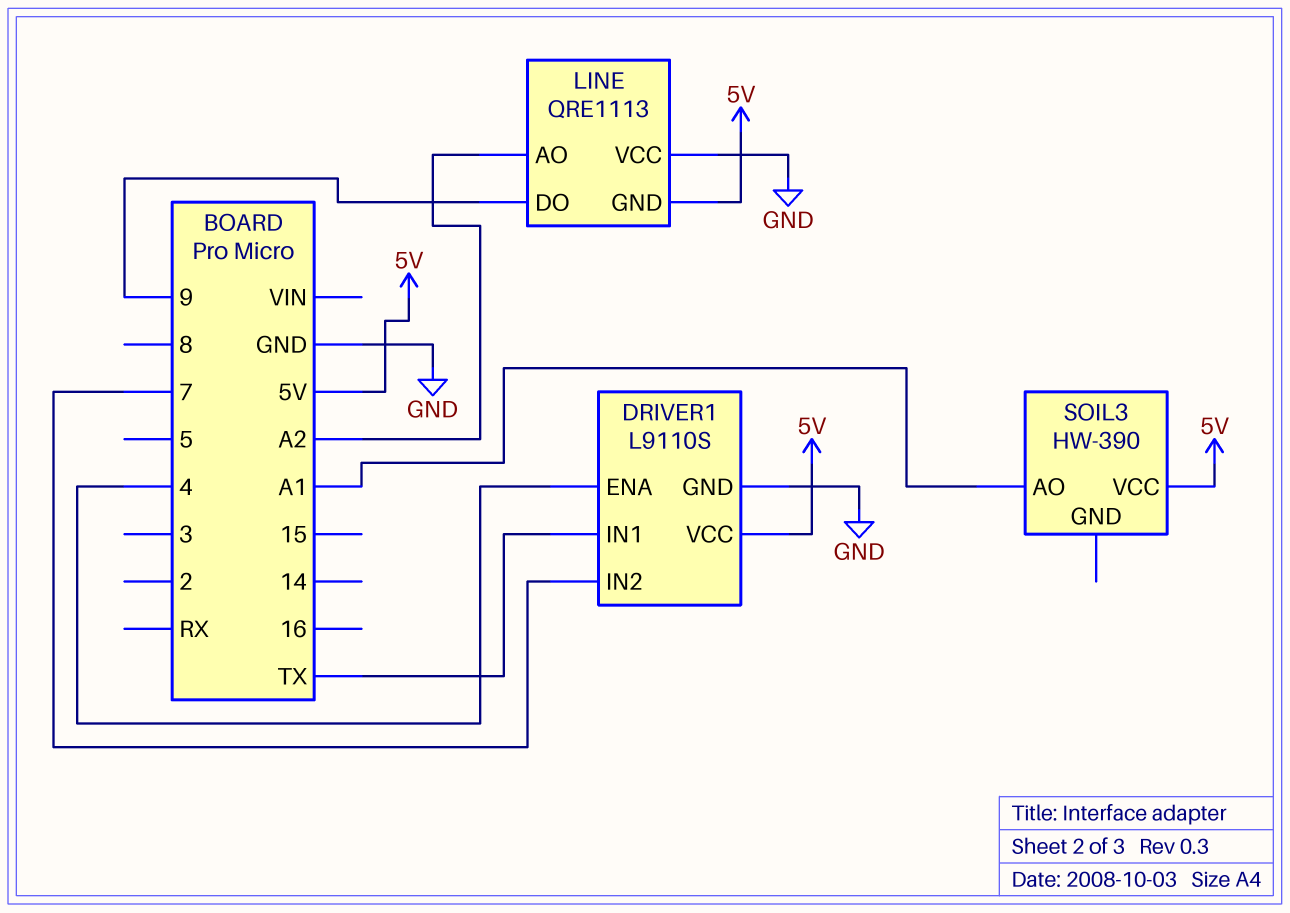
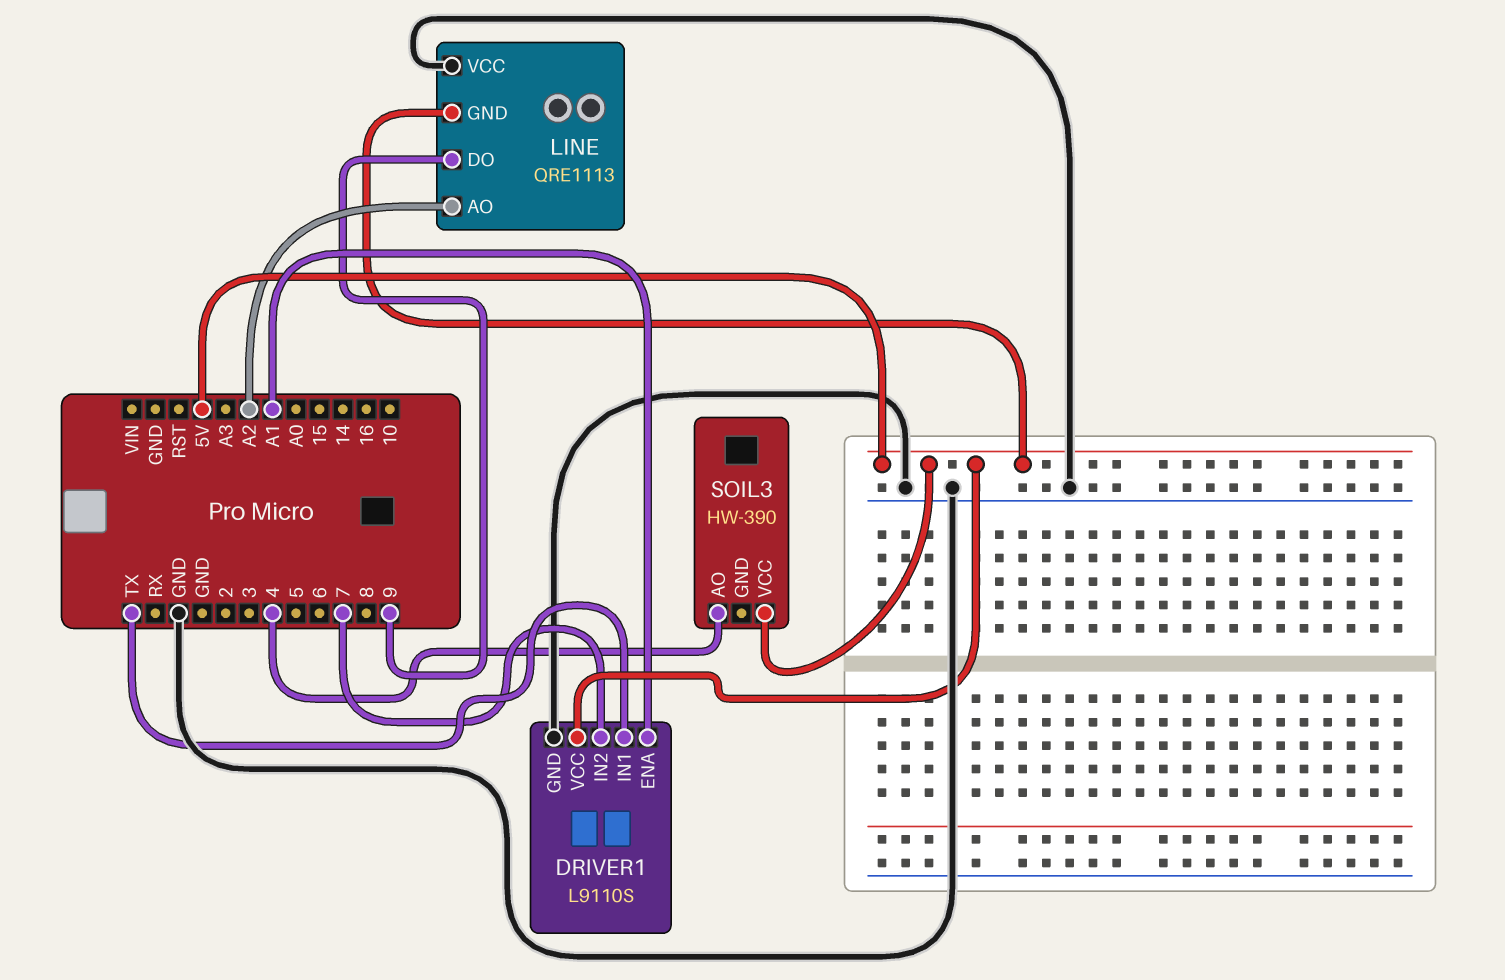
DRIVER1 pin ENA: 4 -> A1
SOIL3 pin AO: A1 -> 4

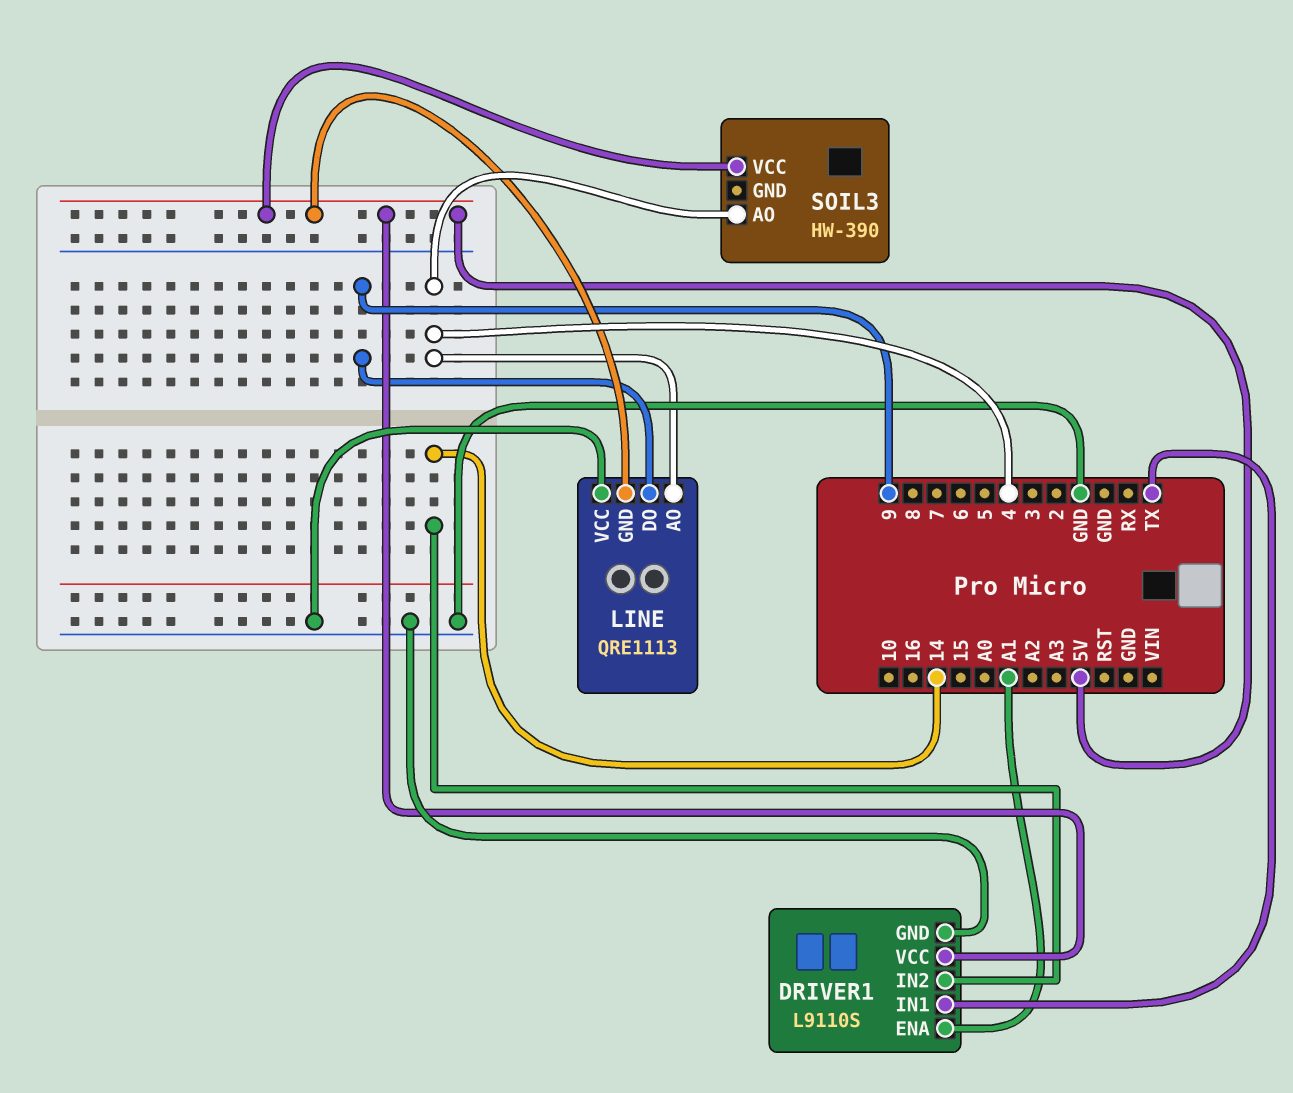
DRIVER1 pin IN2: 7 -> 14
LINE pin AO: A2 -> 4

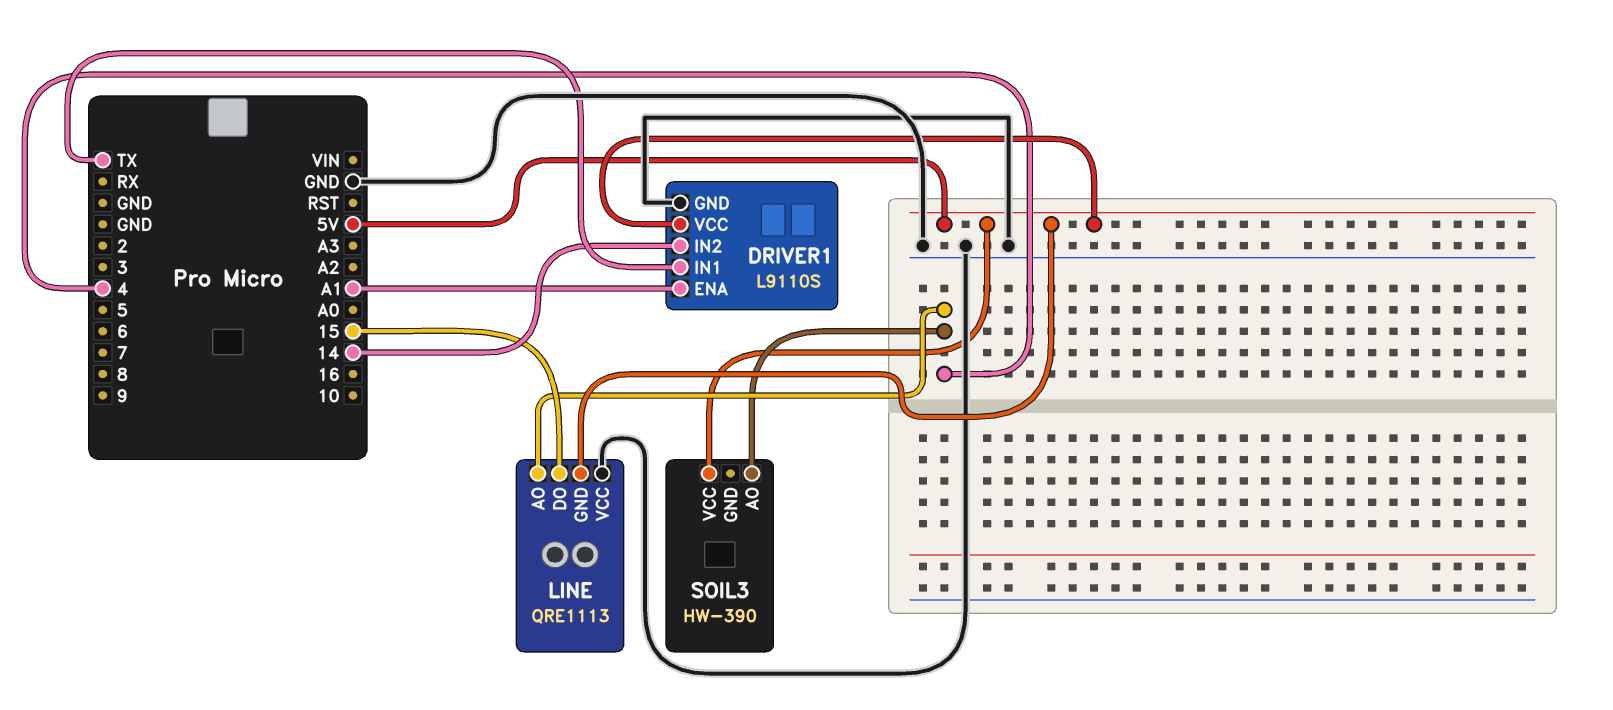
LINE pin DO: 9 -> 15

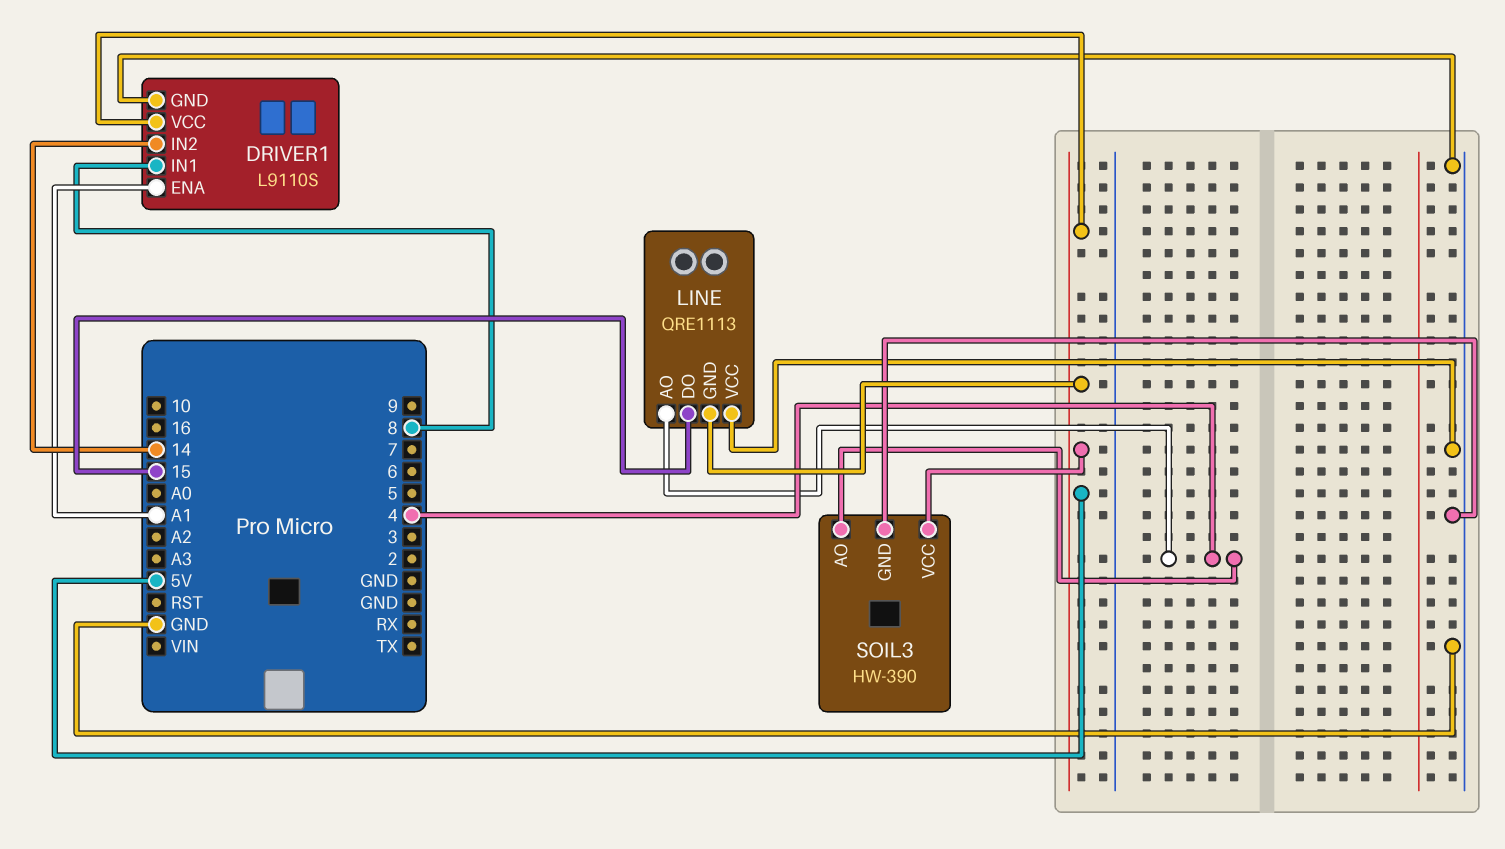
DRIVER1 pin IN1: TX -> 8
SOIL3 pin GND: none -> GND

